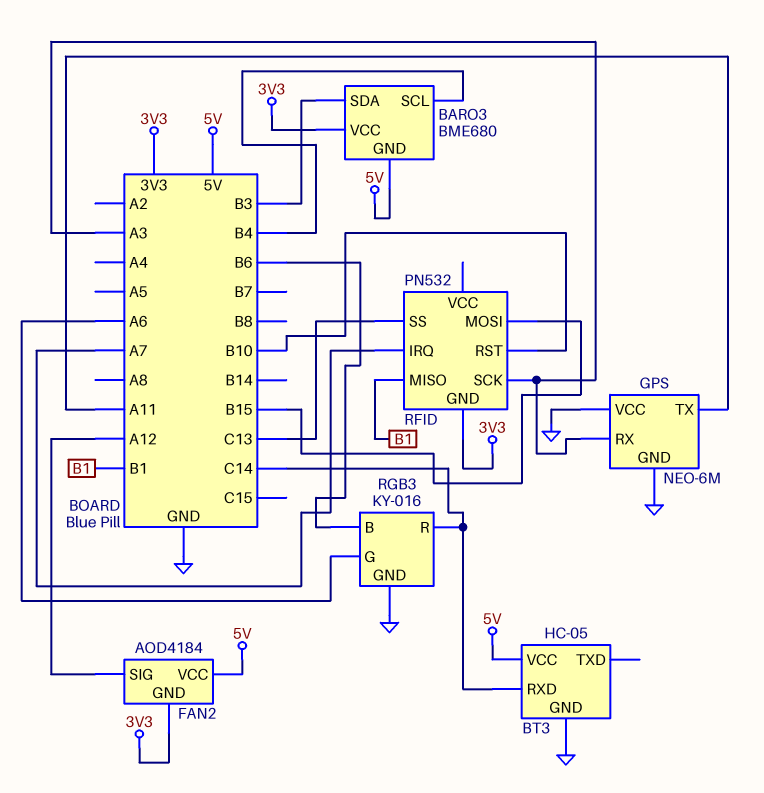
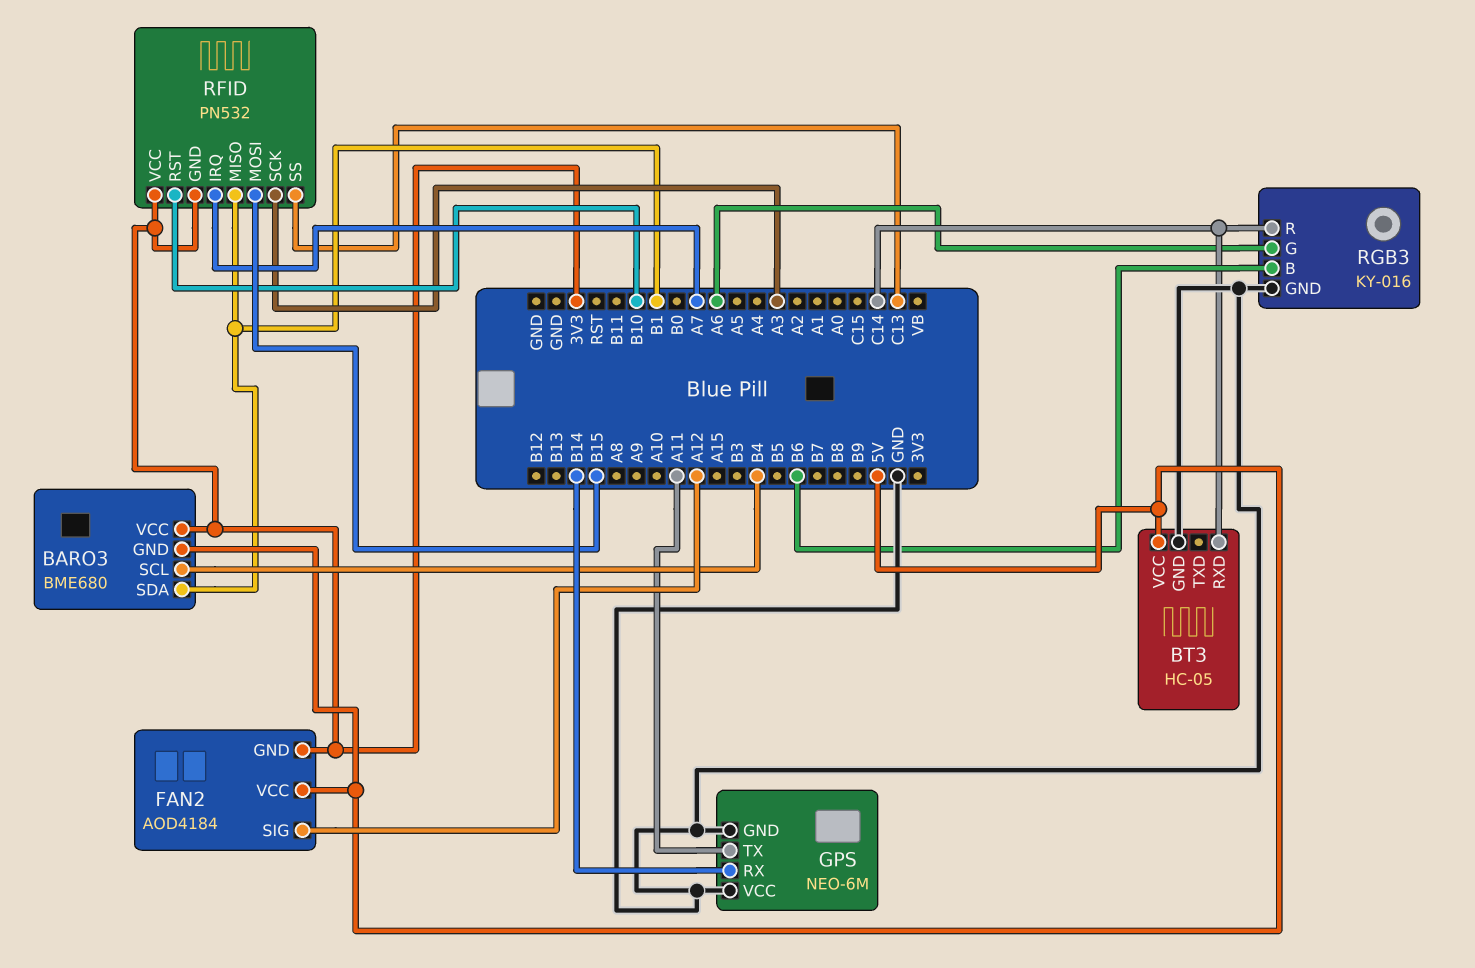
BARO3 pin SDA: B3 -> B1
GPS pin RX: A3 -> B14
RFID pin VCC: none -> 3V3

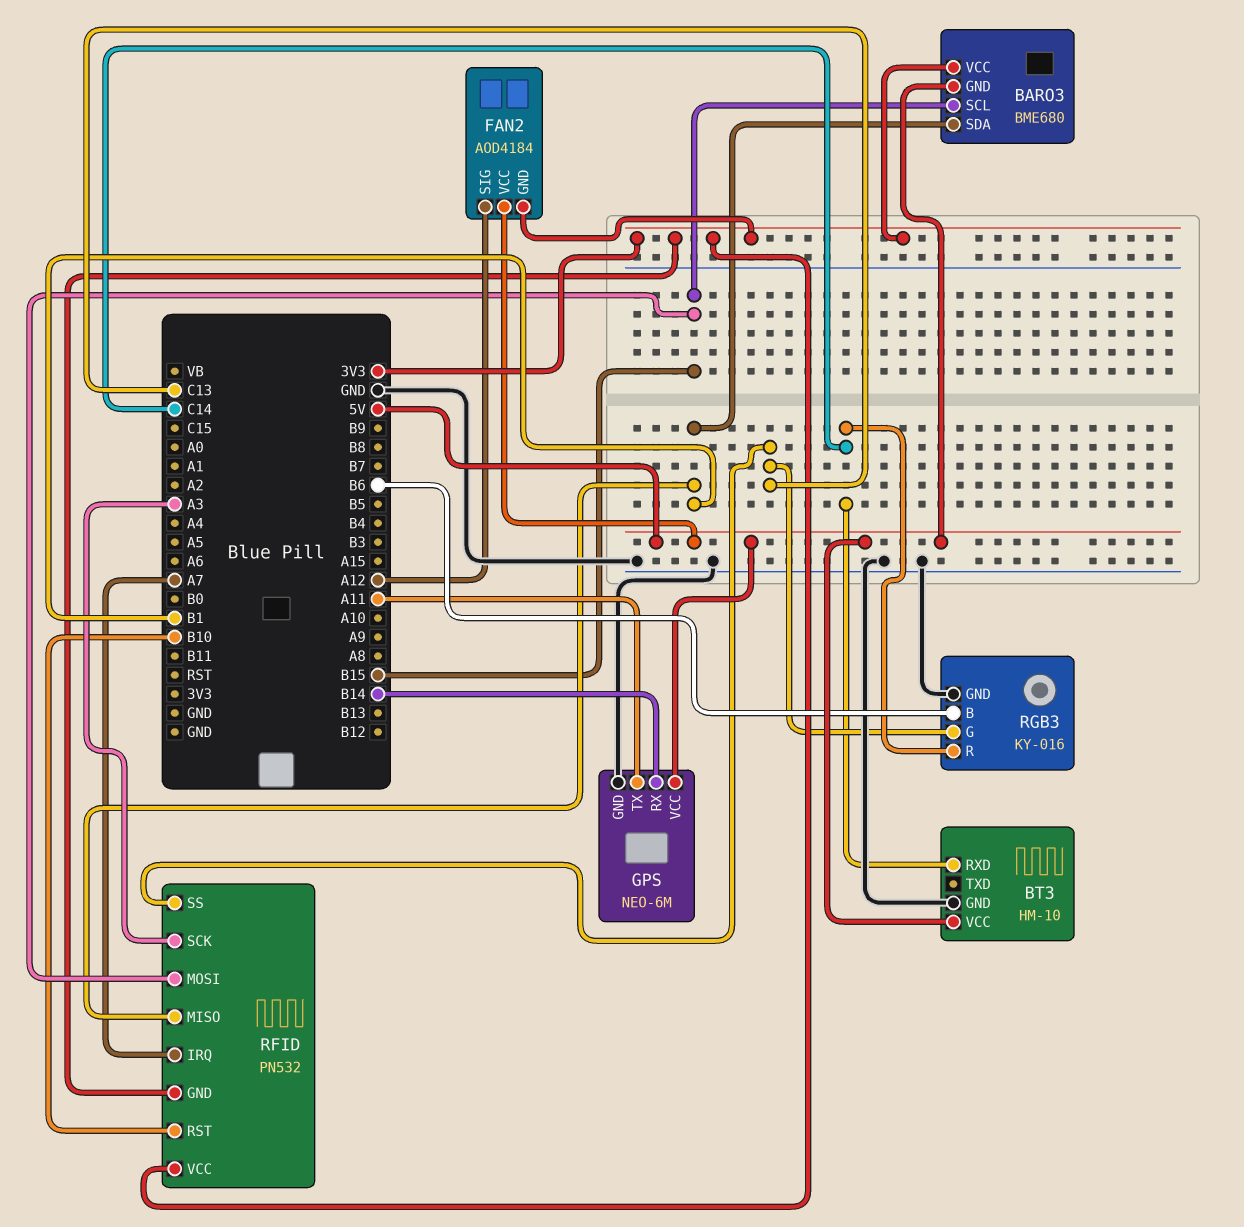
BARO3 pin SCL: B4 -> B15
BT3: HC-05 -> HM-10
GPS pin VCC: GND -> 5V
RGB3 pin G: A6 -> C13

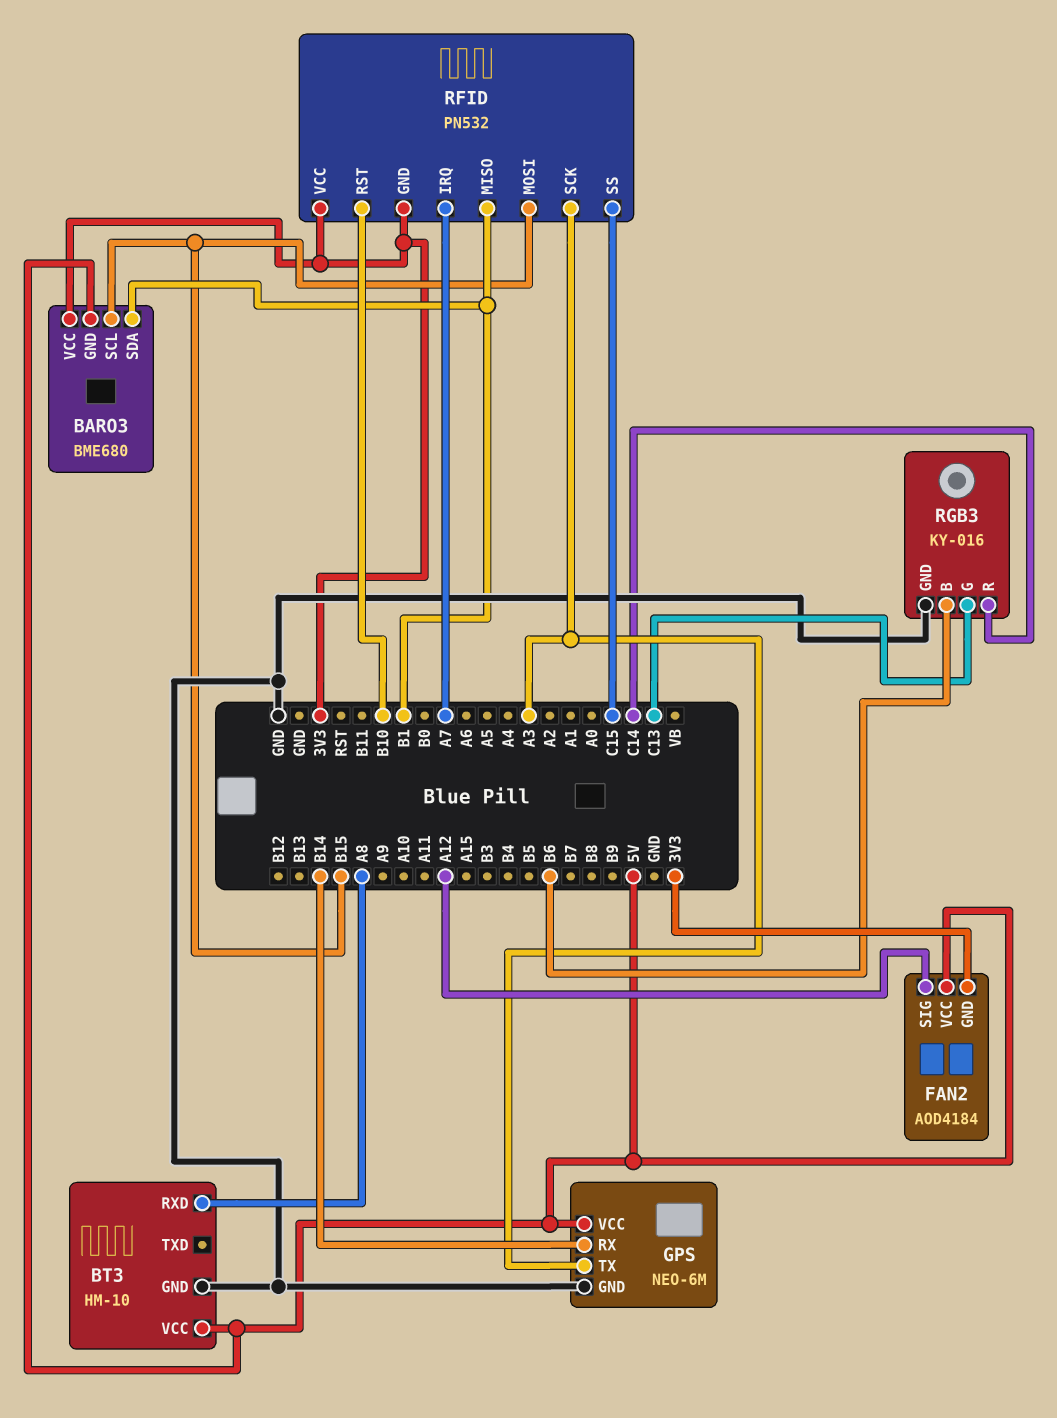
BT3 pin RXD: C14 -> A8
GPS pin TX: A11 -> A3
RFID pin SS: C13 -> C15

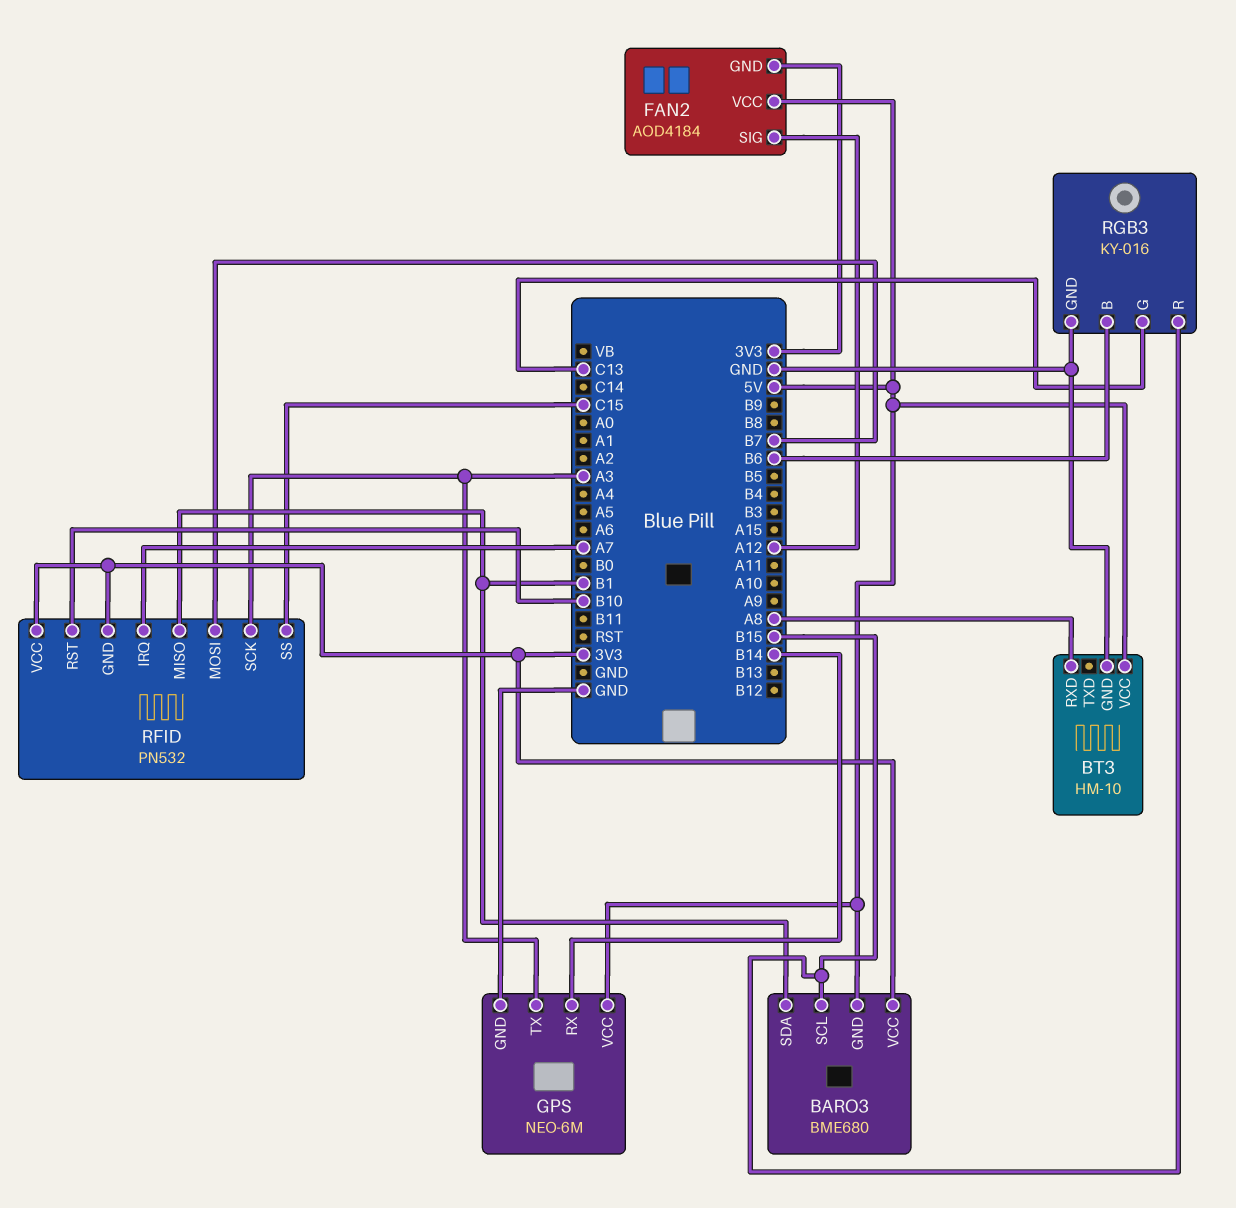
RFID pin MOSI: B15 -> B7
RGB3 pin R: C14 -> B15

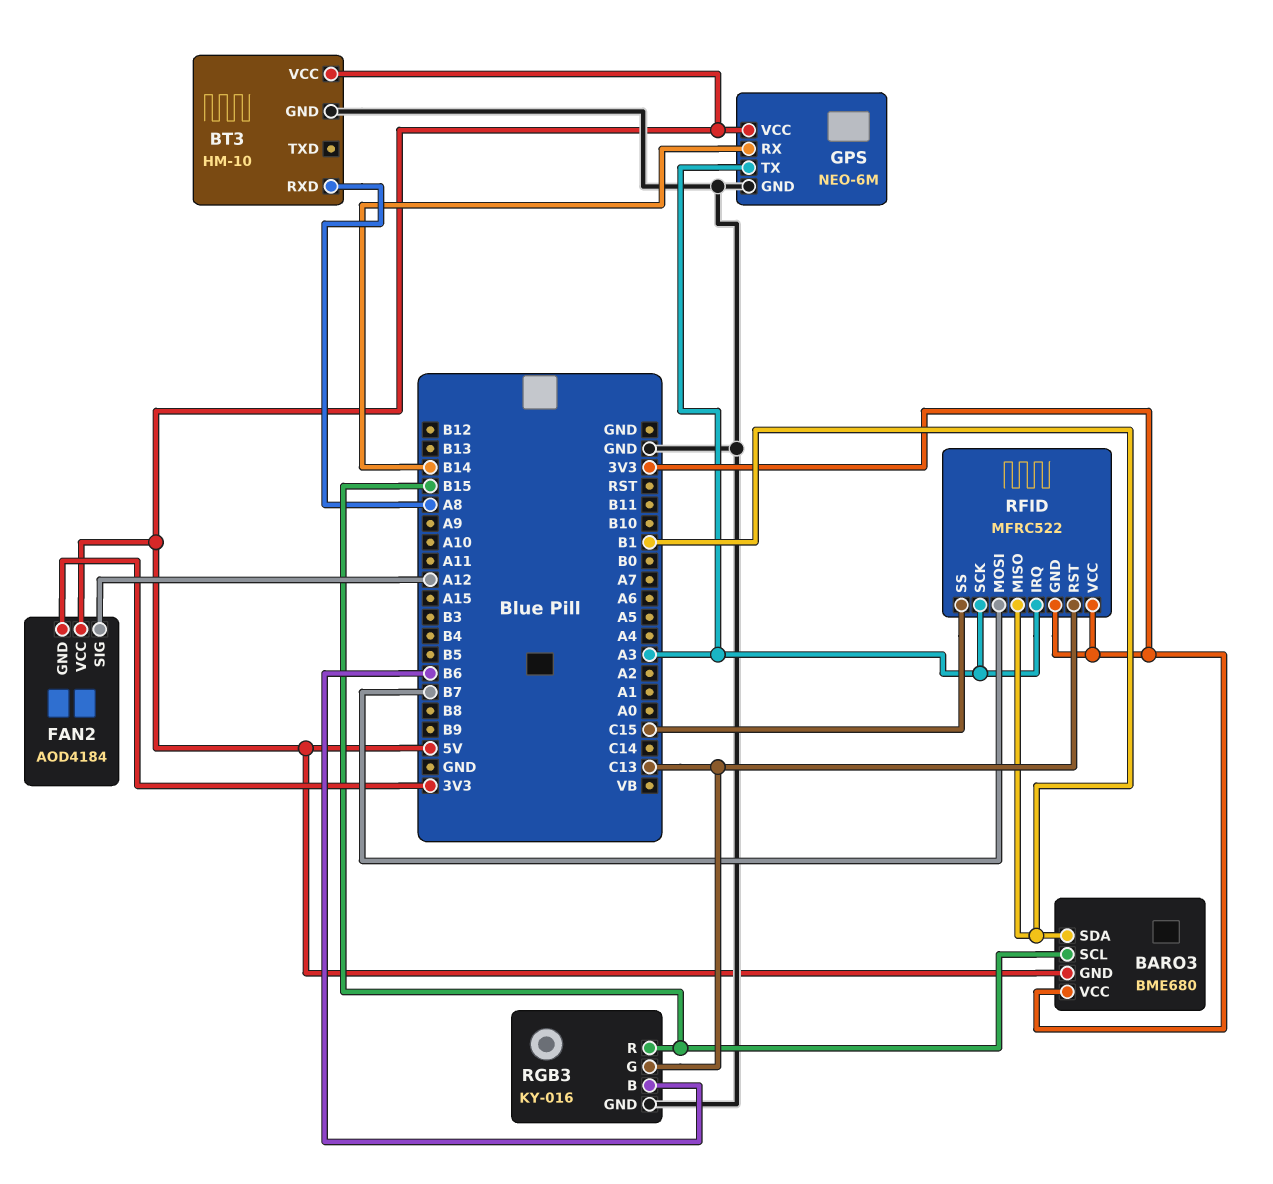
RFID: PN532 -> MFRC522
RFID pin IRQ: A7 -> A3
RFID pin RST: B10 -> C13

